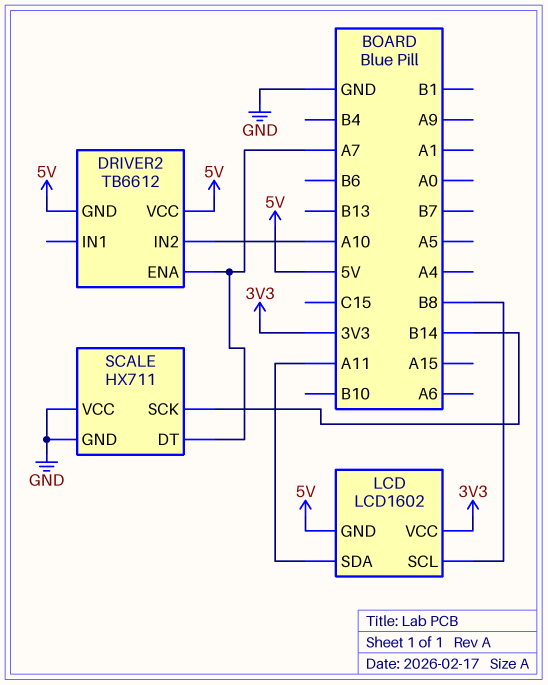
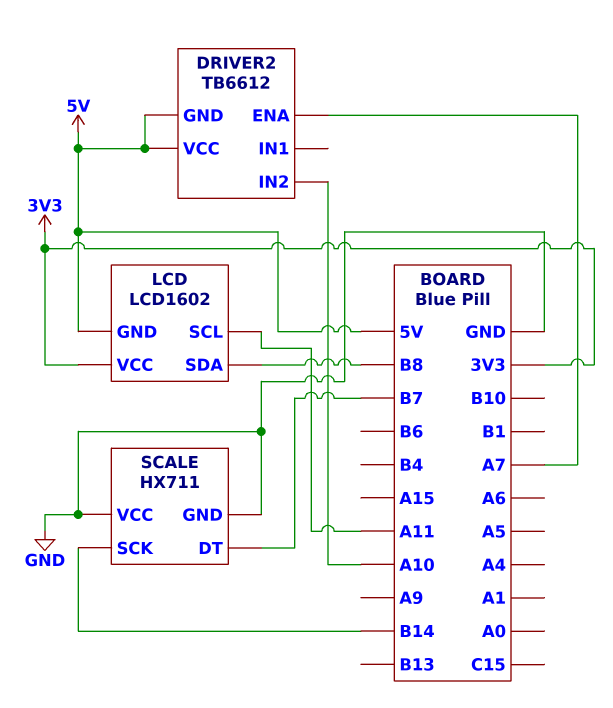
LCD pin SCL: B8 -> A11
LCD pin SDA: A11 -> B8
SCALE pin DT: A7 -> B7

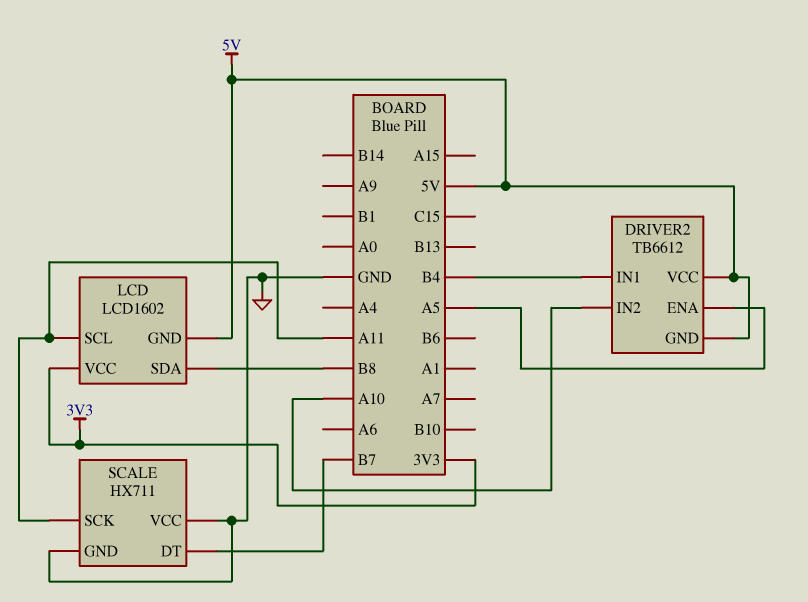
DRIVER2 pin ENA: A7 -> A5
DRIVER2 pin IN1: none -> B4
SCALE pin SCK: B14 -> A11

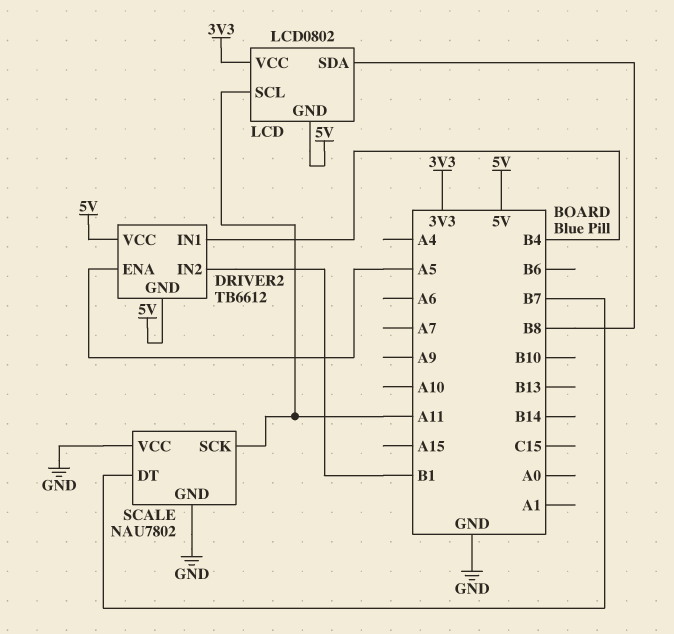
DRIVER2 pin IN2: A10 -> B1
LCD: LCD1602 -> LCD0802
SCALE: HX711 -> NAU7802

